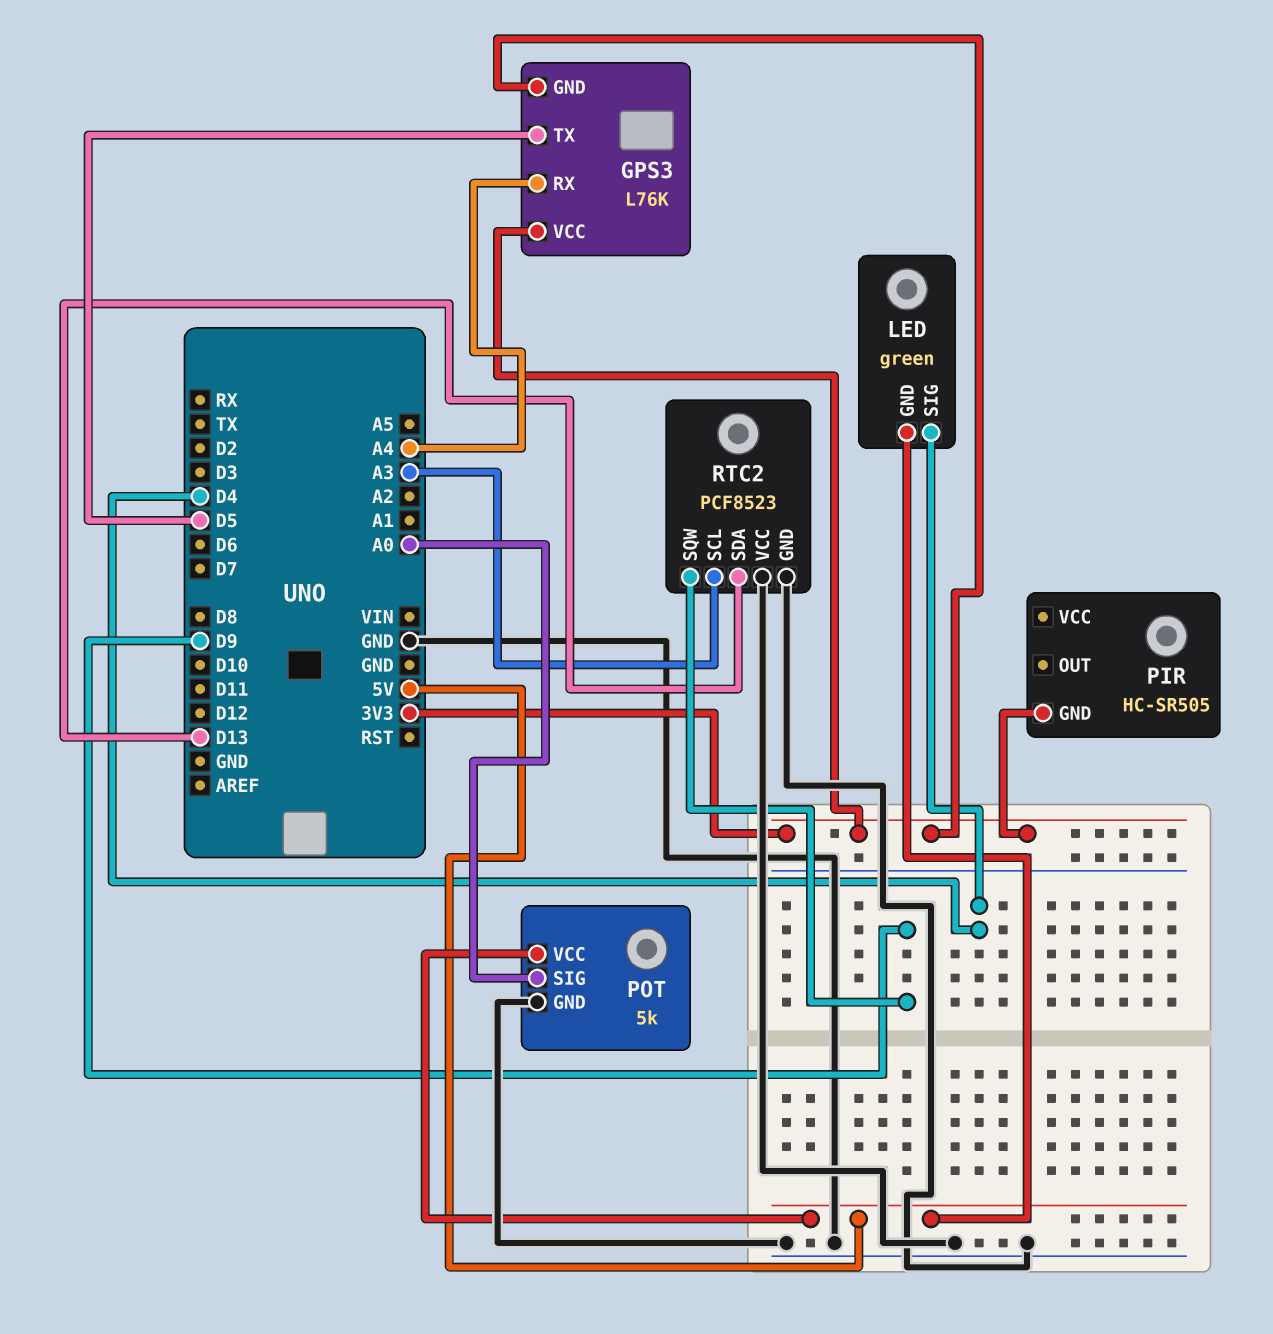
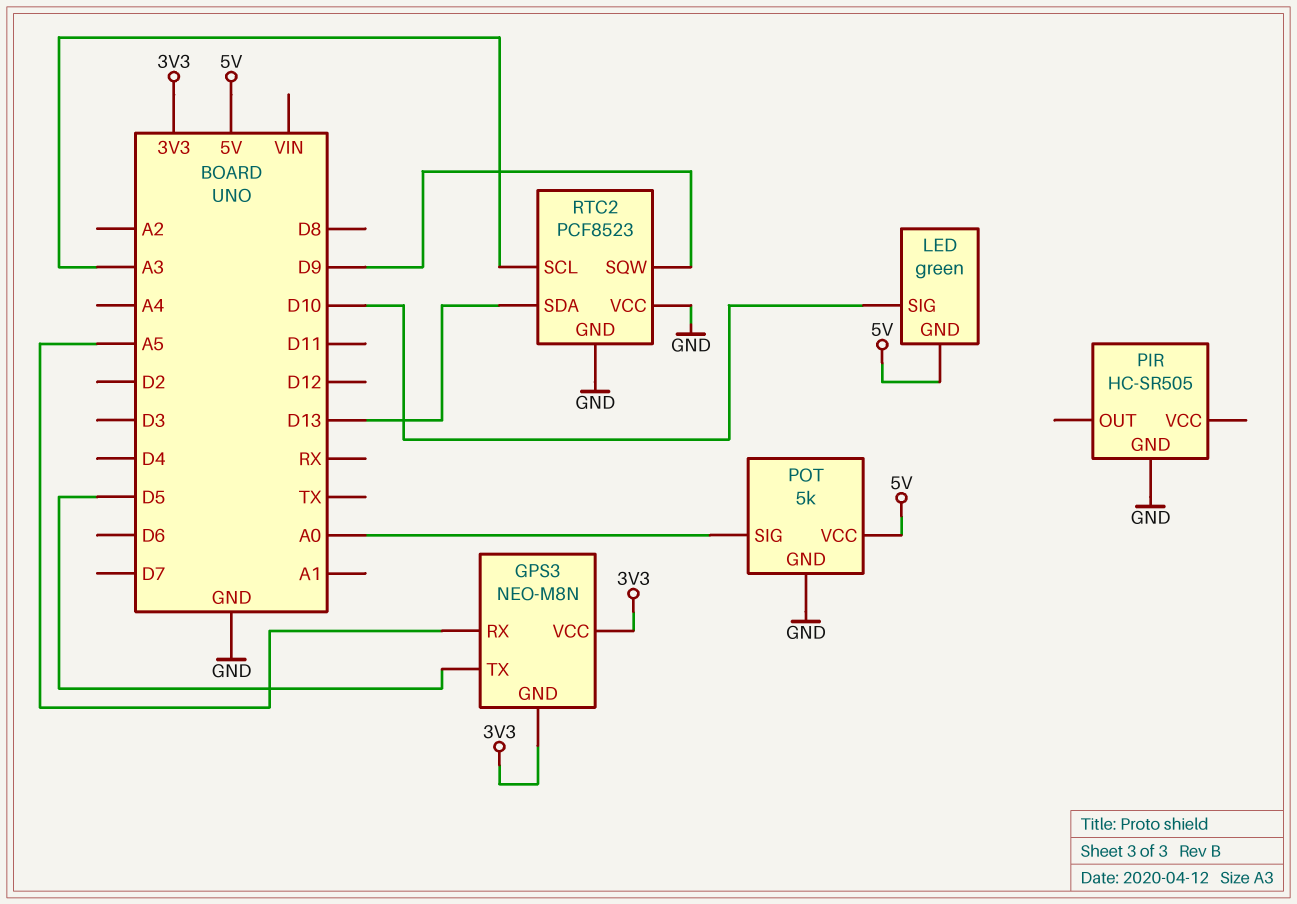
GPS3: L76K -> NEO-M8N
GPS3 pin RX: A4 -> A5
LED pin SIG: D4 -> D10
PIR pin GND: 3V3 -> GND

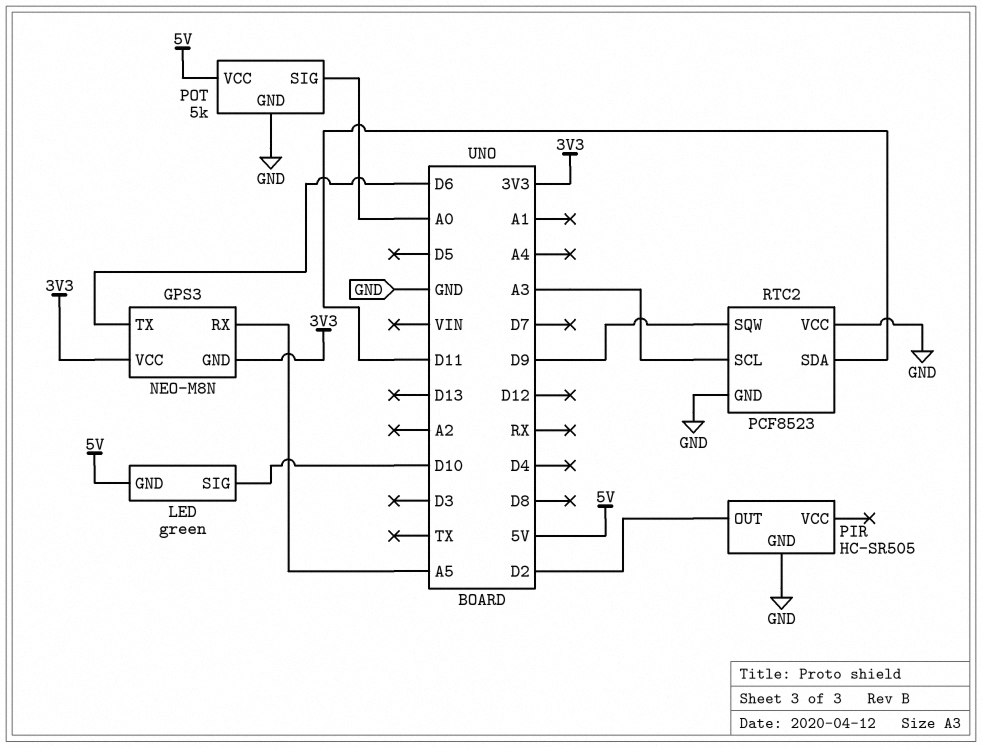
GPS3 pin TX: D5 -> D6
PIR pin OUT: none -> D2
RTC2 pin SDA: D13 -> D11

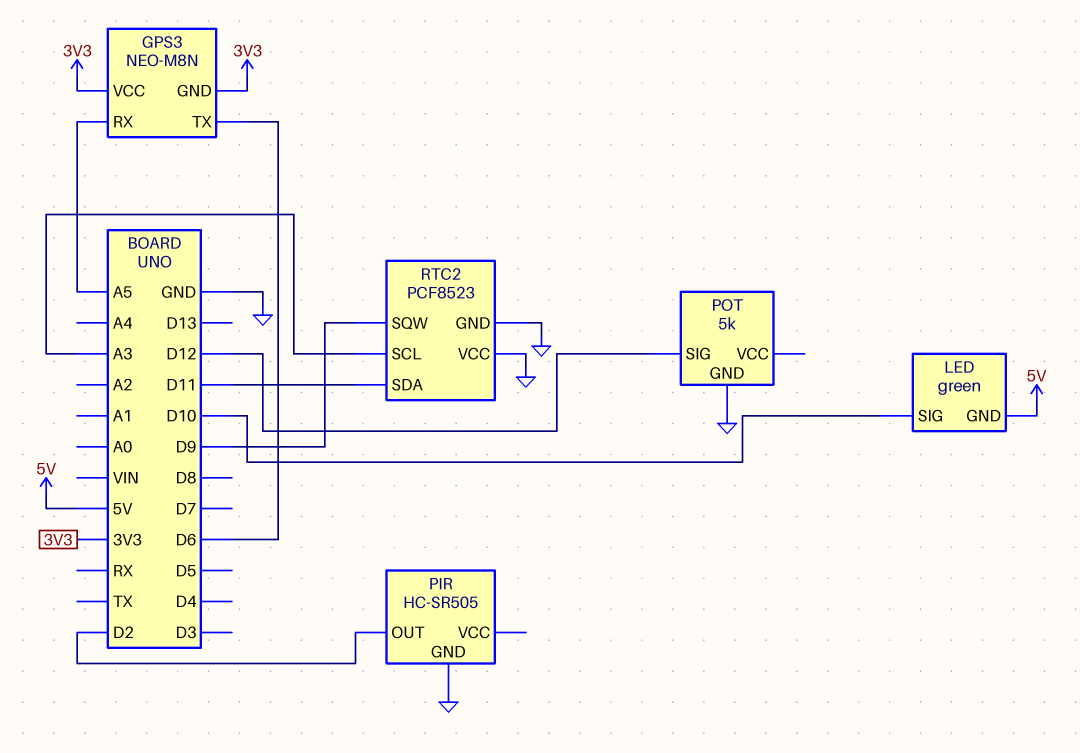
POT pin SIG: A0 -> D12
POT pin VCC: 5V -> none

